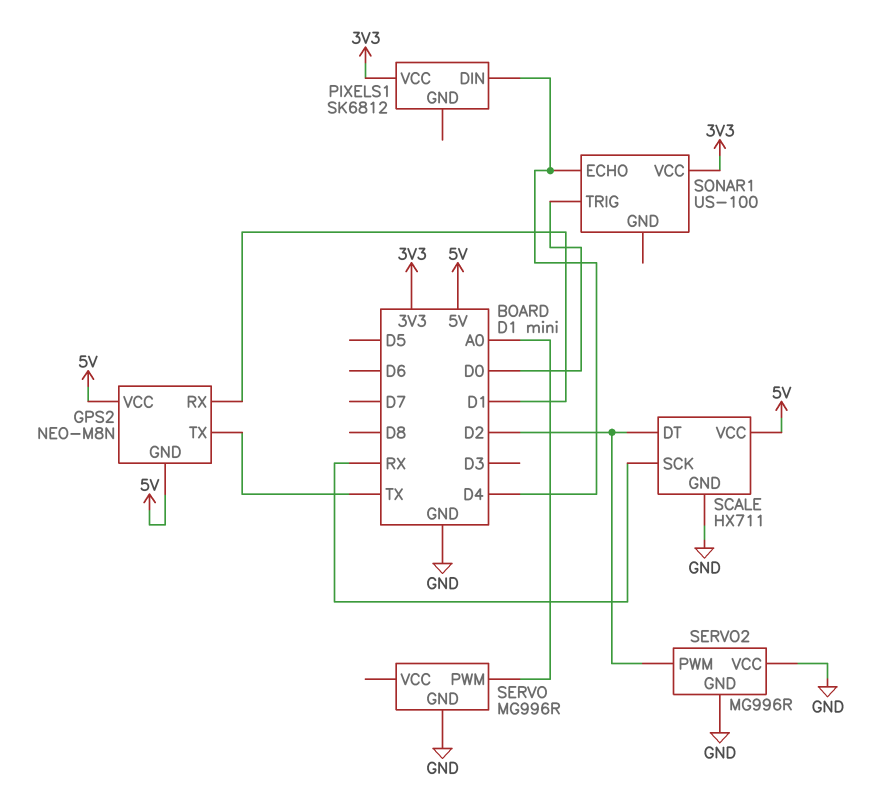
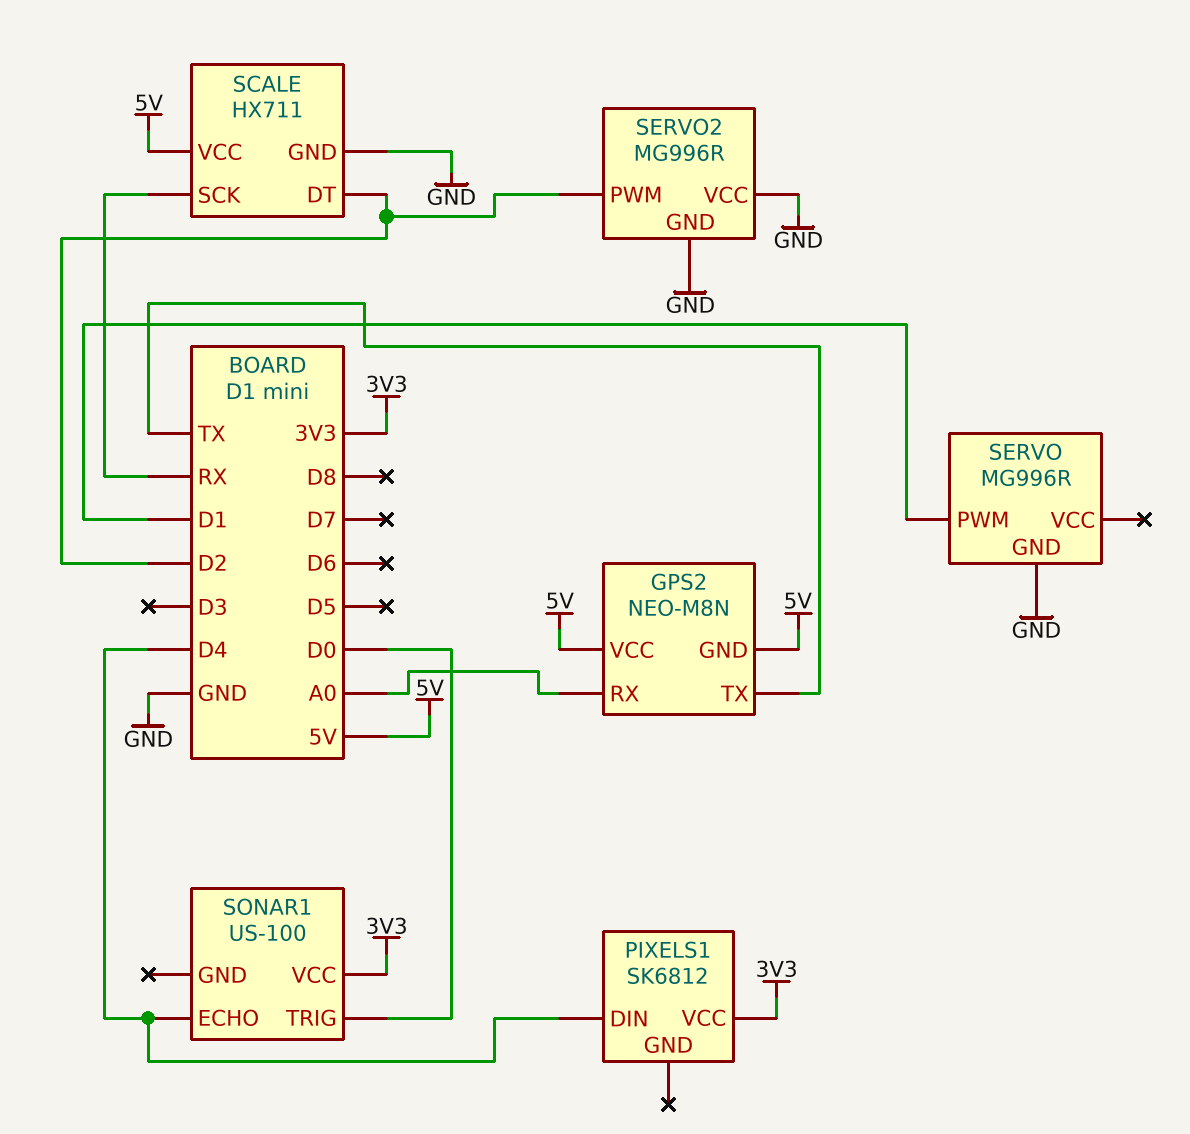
GPS2 pin RX: D1 -> A0
SERVO pin PWM: A0 -> D1

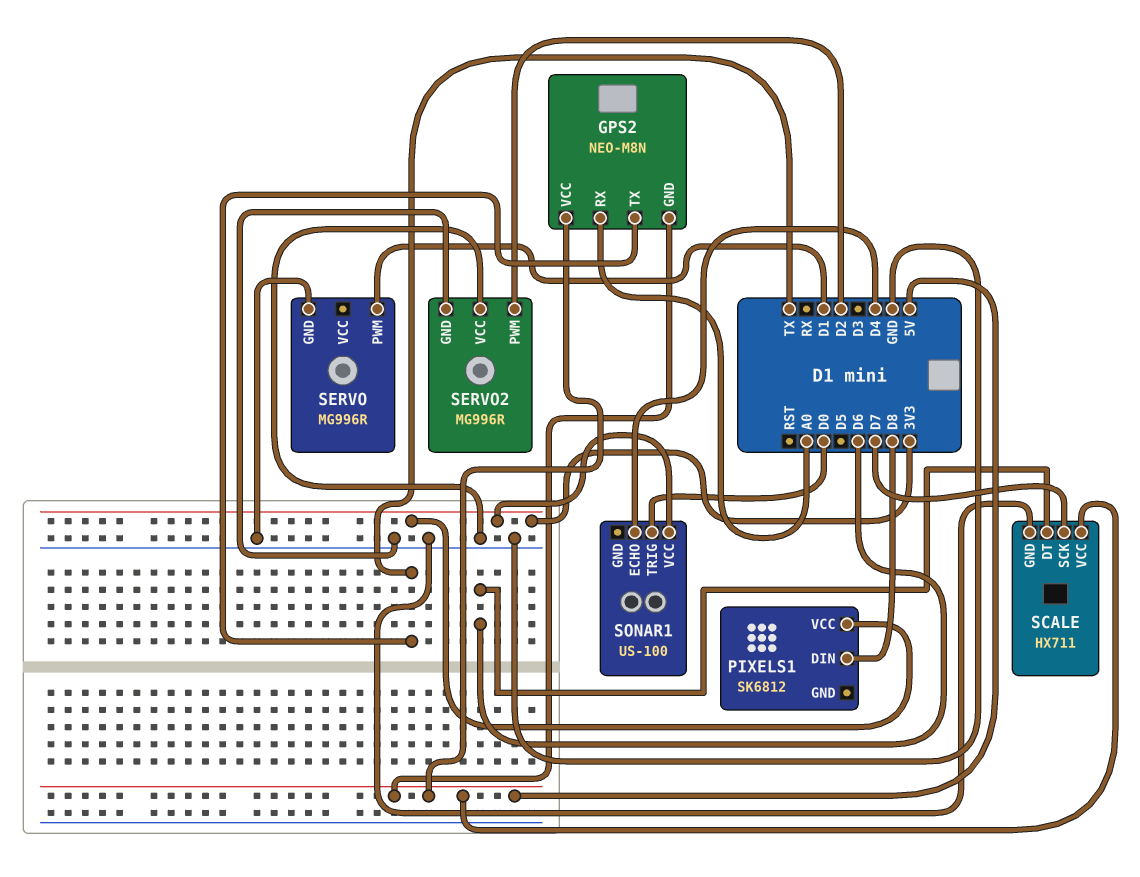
PIXELS1 pin DIN: D4 -> D8
SCALE pin DT: D2 -> D6
SCALE pin SCK: RX -> D7

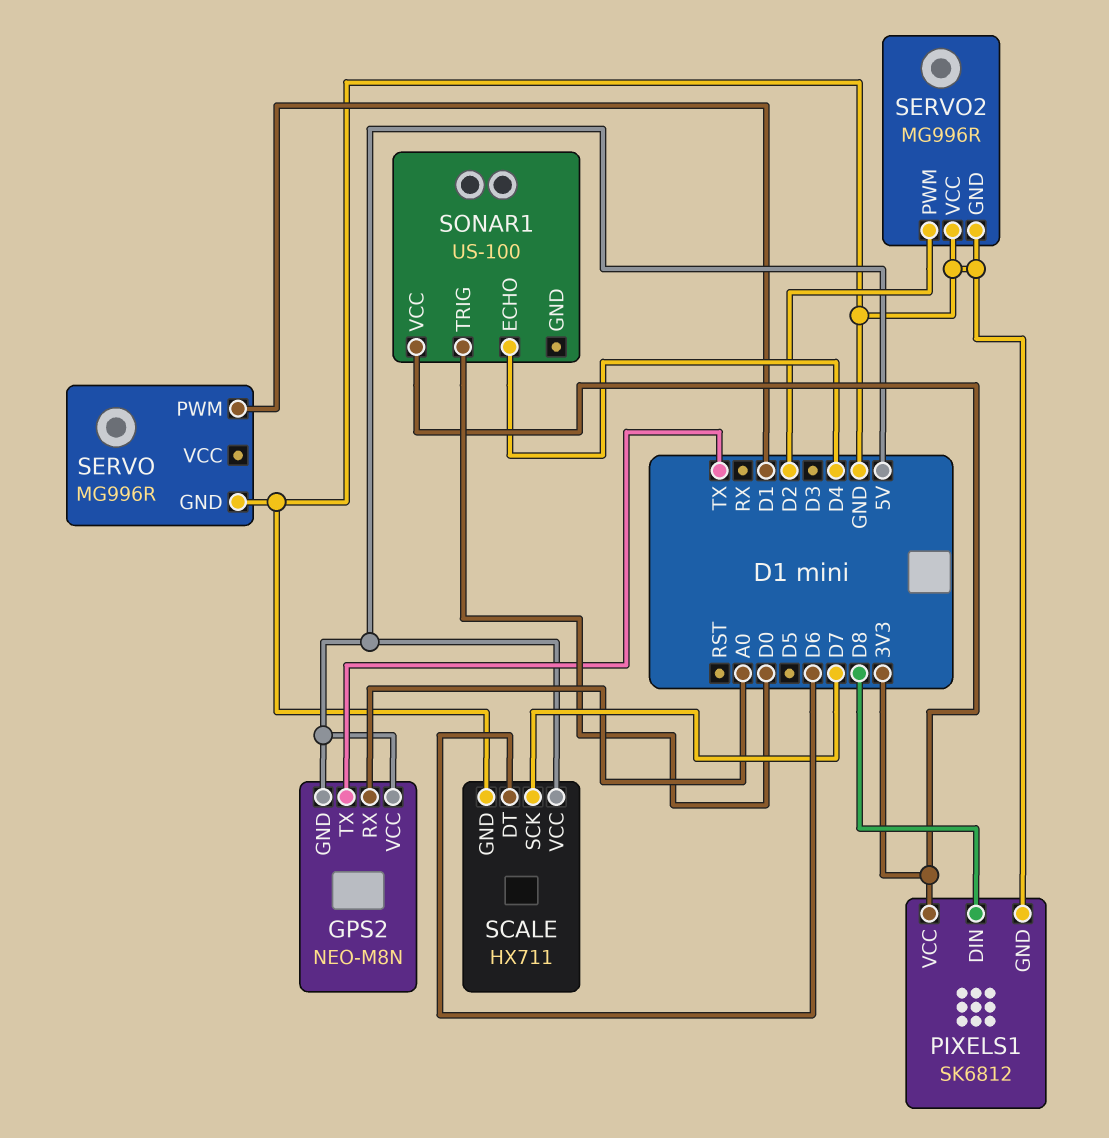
PIXELS1 pin GND: none -> GND

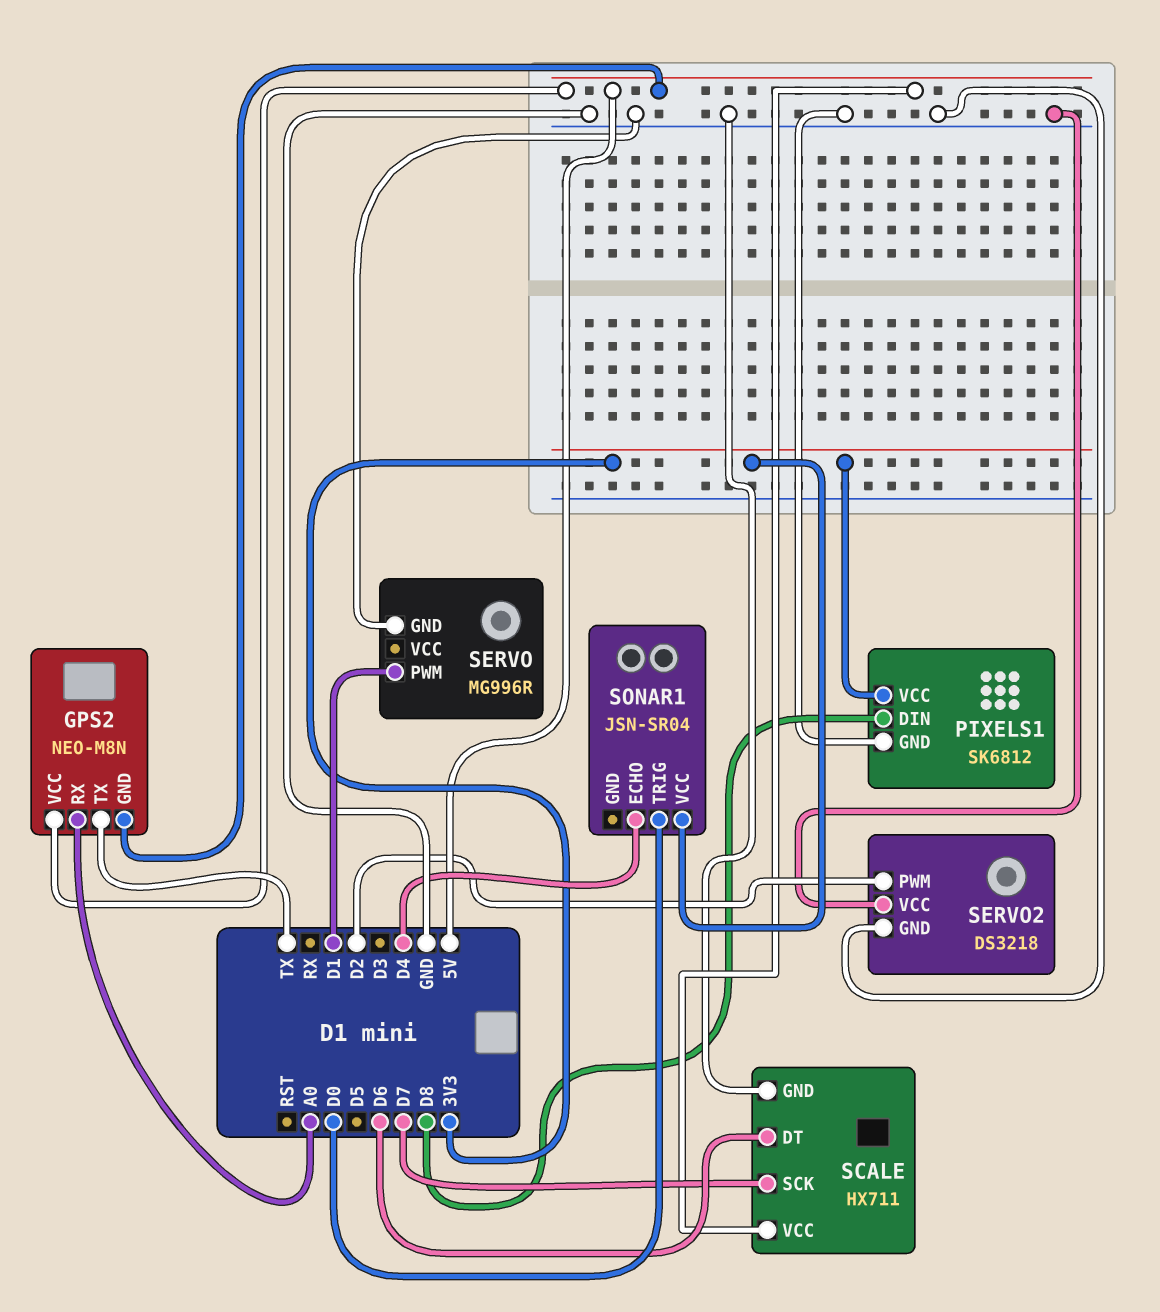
SERVO2: MG996R -> DS3218
SONAR1: US-100 -> JSN-SR04

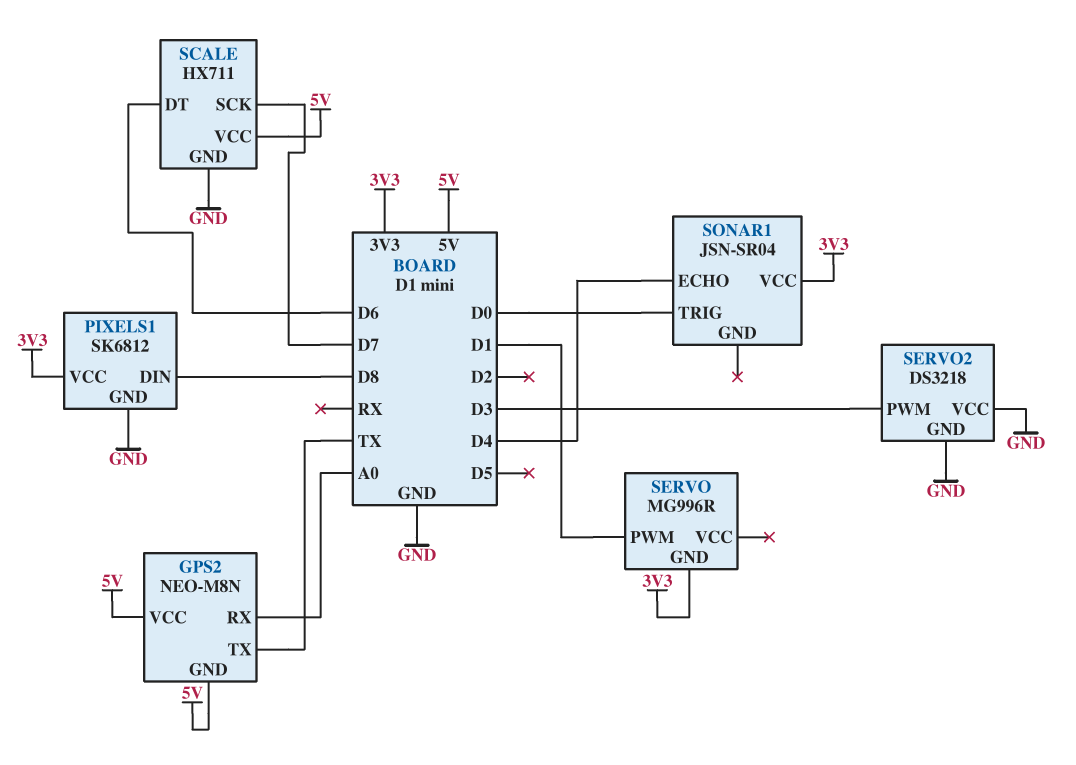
SERVO pin GND: GND -> 3V3
SERVO2 pin PWM: D2 -> D3

